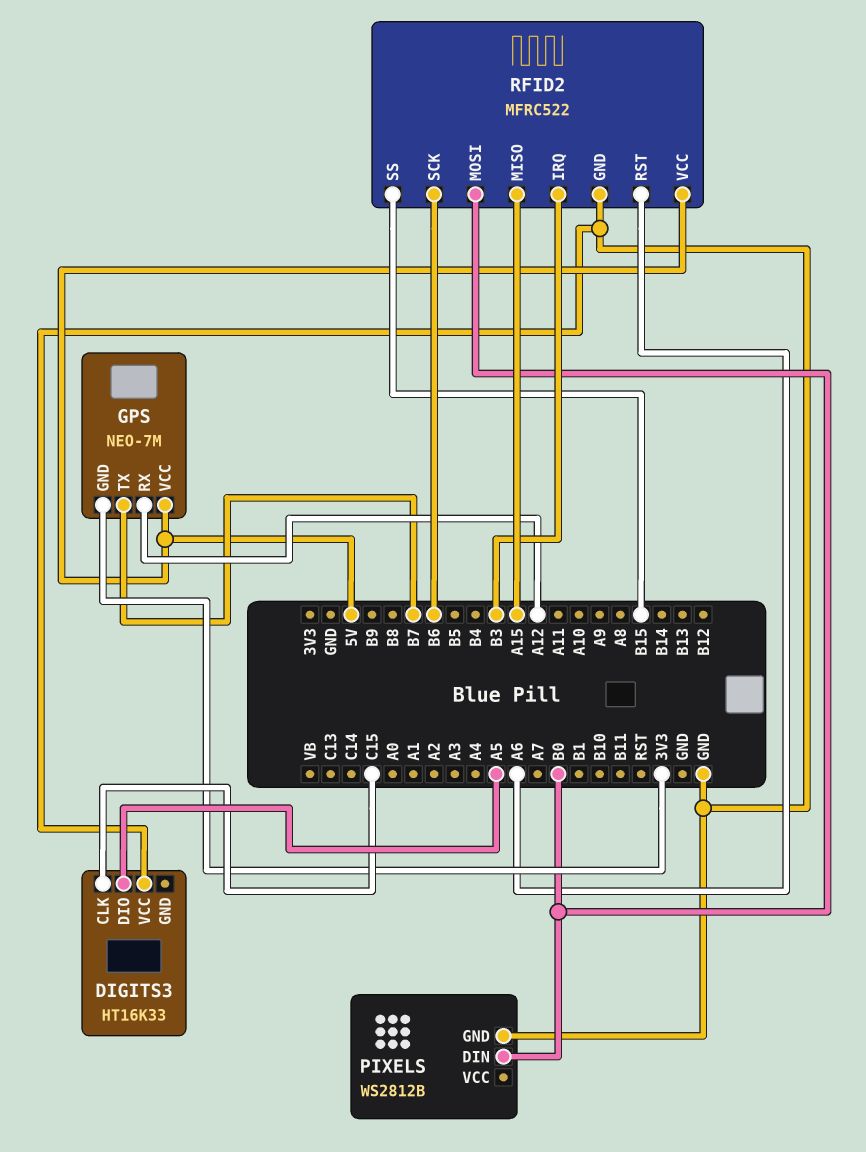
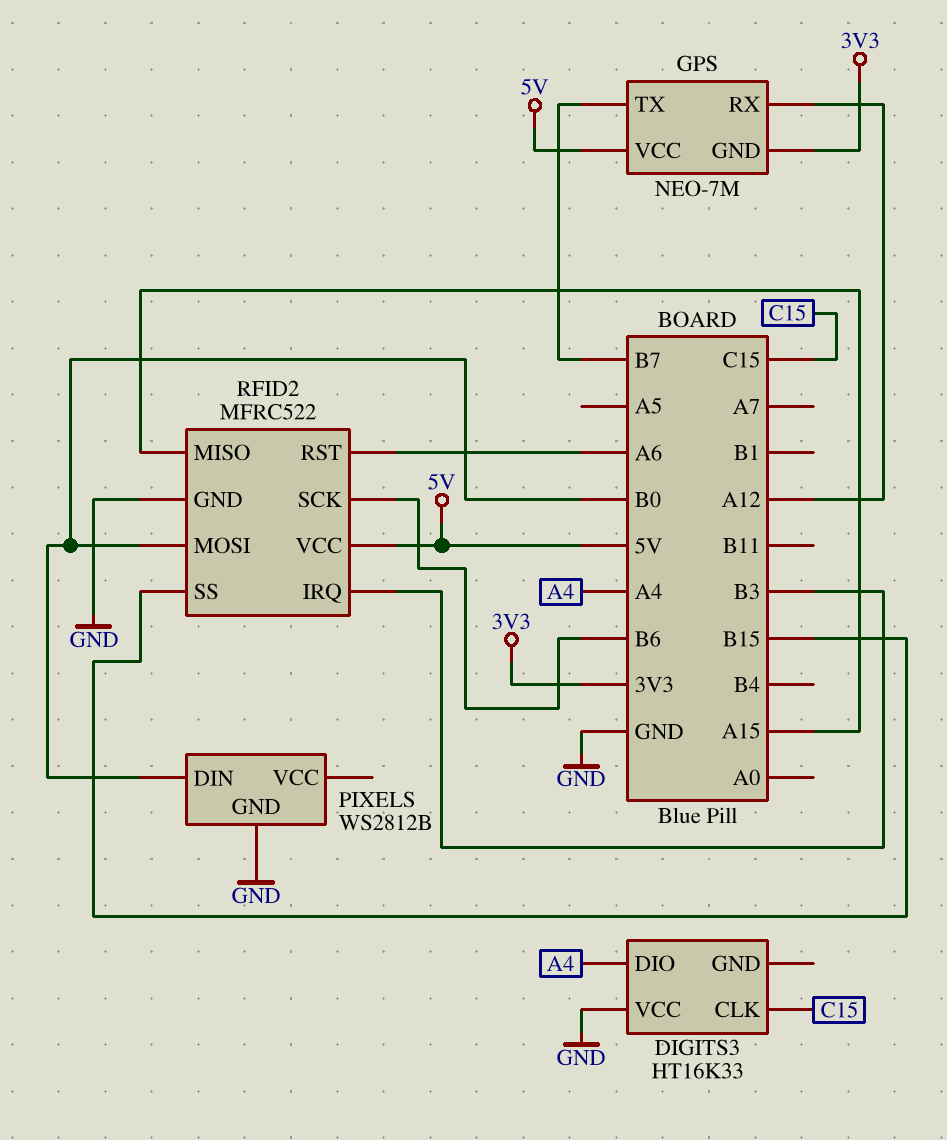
DIGITS3 pin DIO: A5 -> A4

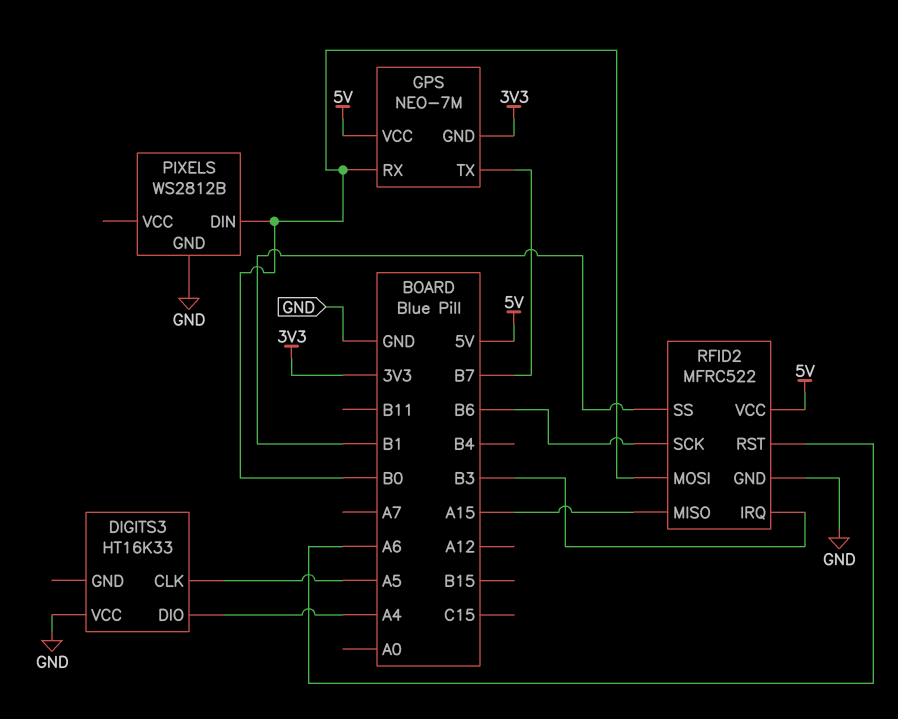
DIGITS3 pin CLK: C15 -> A5
GPS pin RX: A12 -> B0
RFID2 pin SS: B15 -> B1

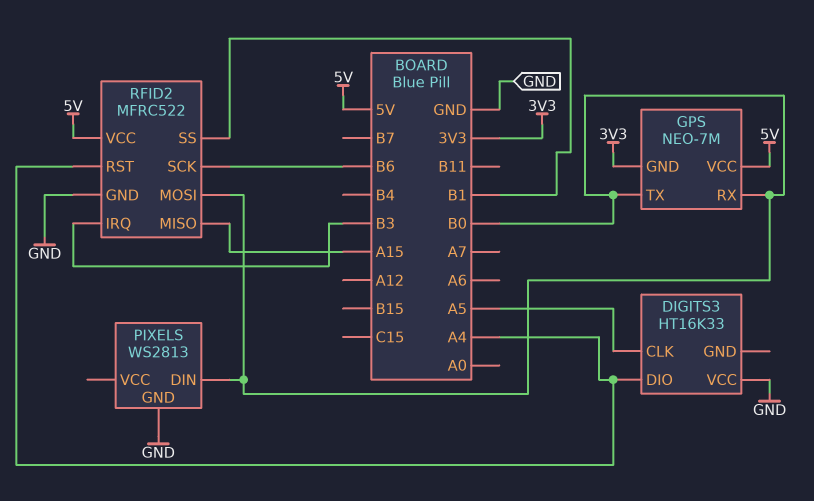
GPS pin TX: B7 -> B0
PIXELS: WS2812B -> WS2813
RFID2 pin RST: A6 -> A4

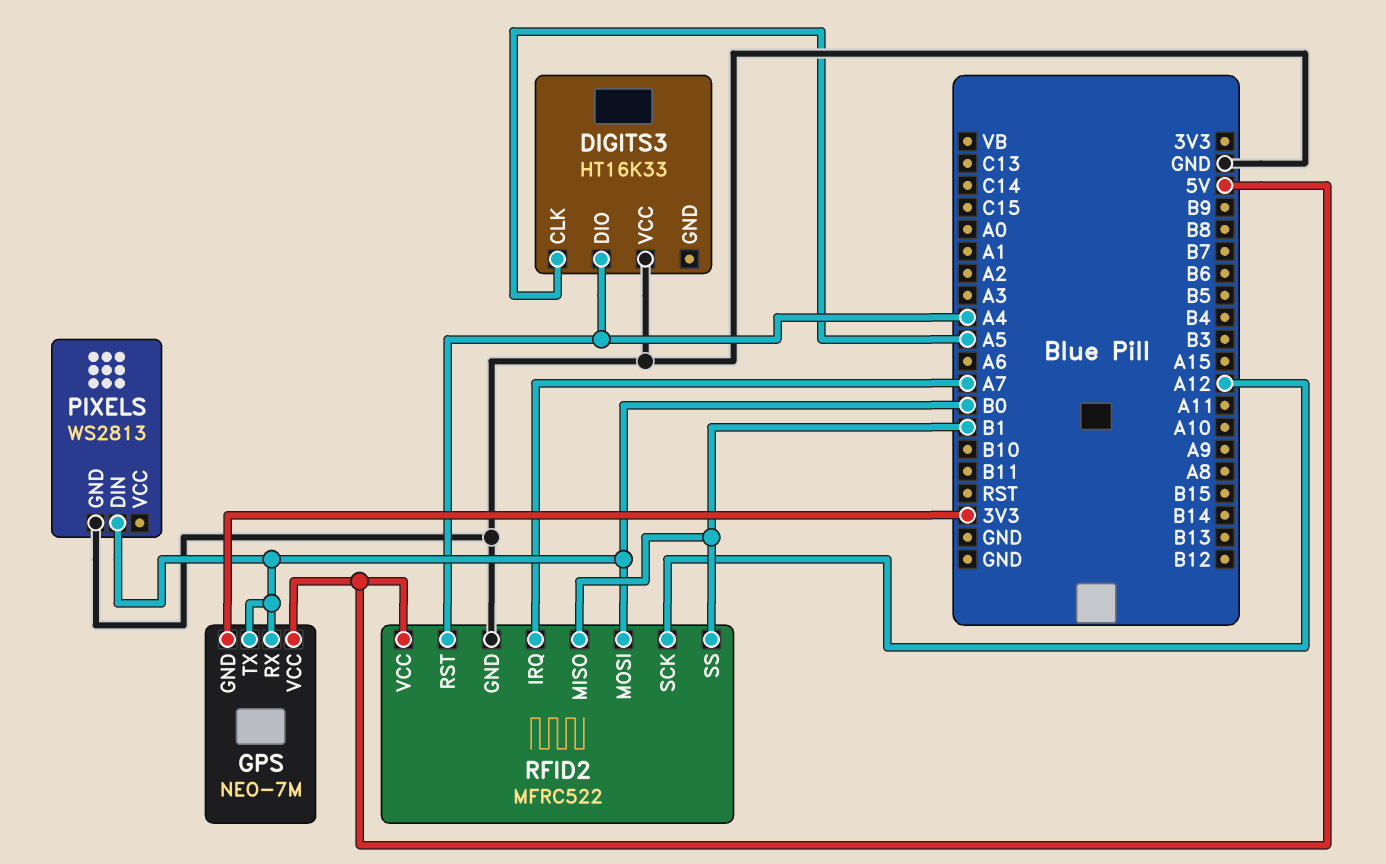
RFID2 pin IRQ: B3 -> A7
RFID2 pin MISO: A15 -> B1
RFID2 pin SCK: B6 -> A12

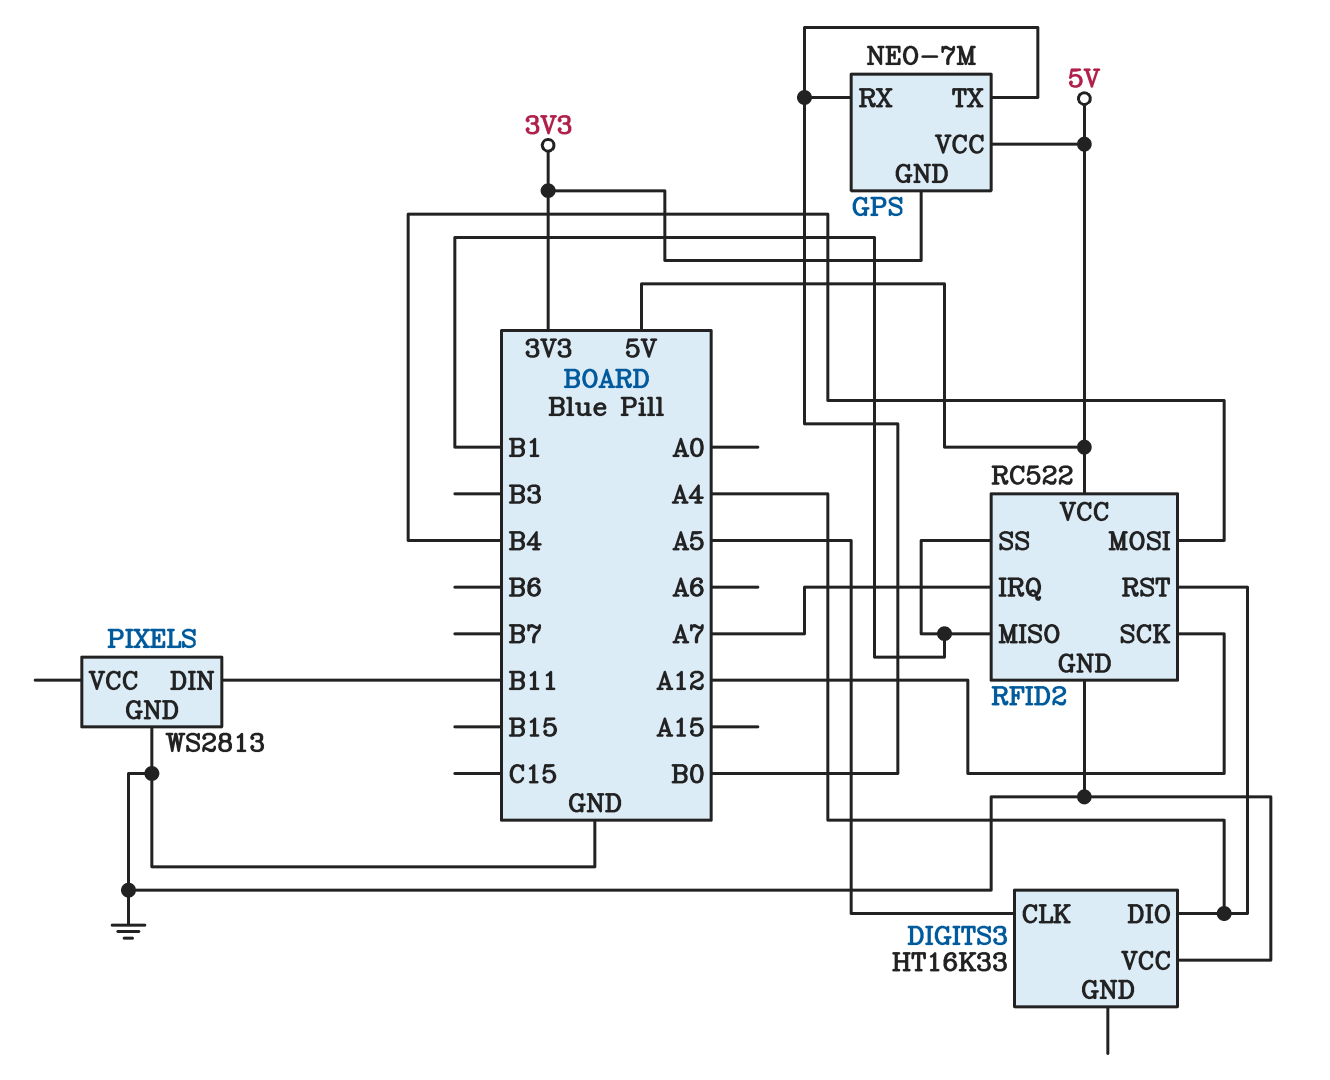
PIXELS pin DIN: B0 -> B11
RFID2: MFRC522 -> RC522
RFID2 pin MOSI: B0 -> B4

